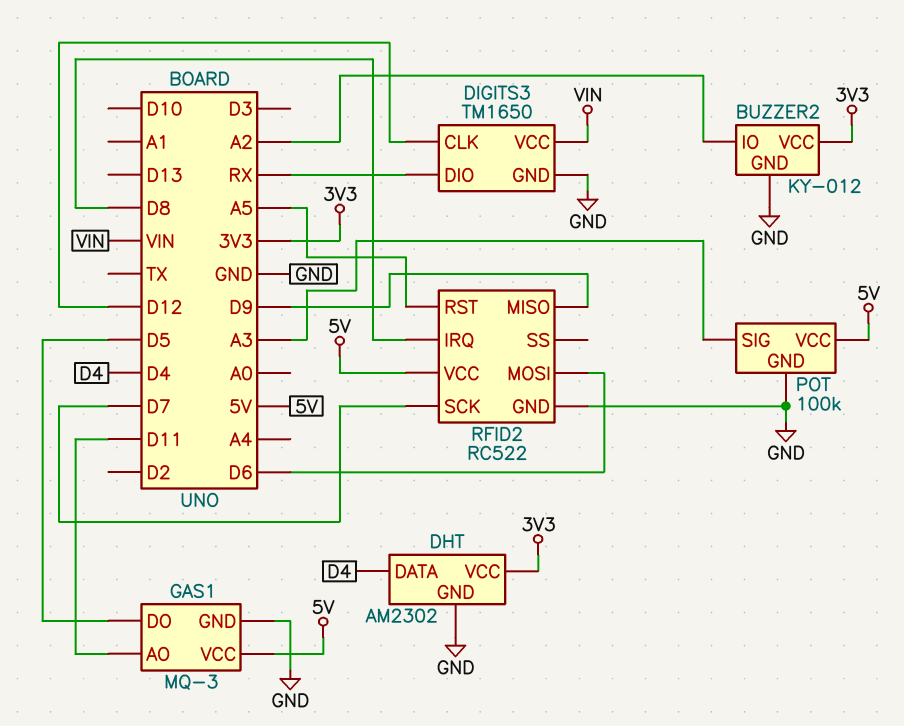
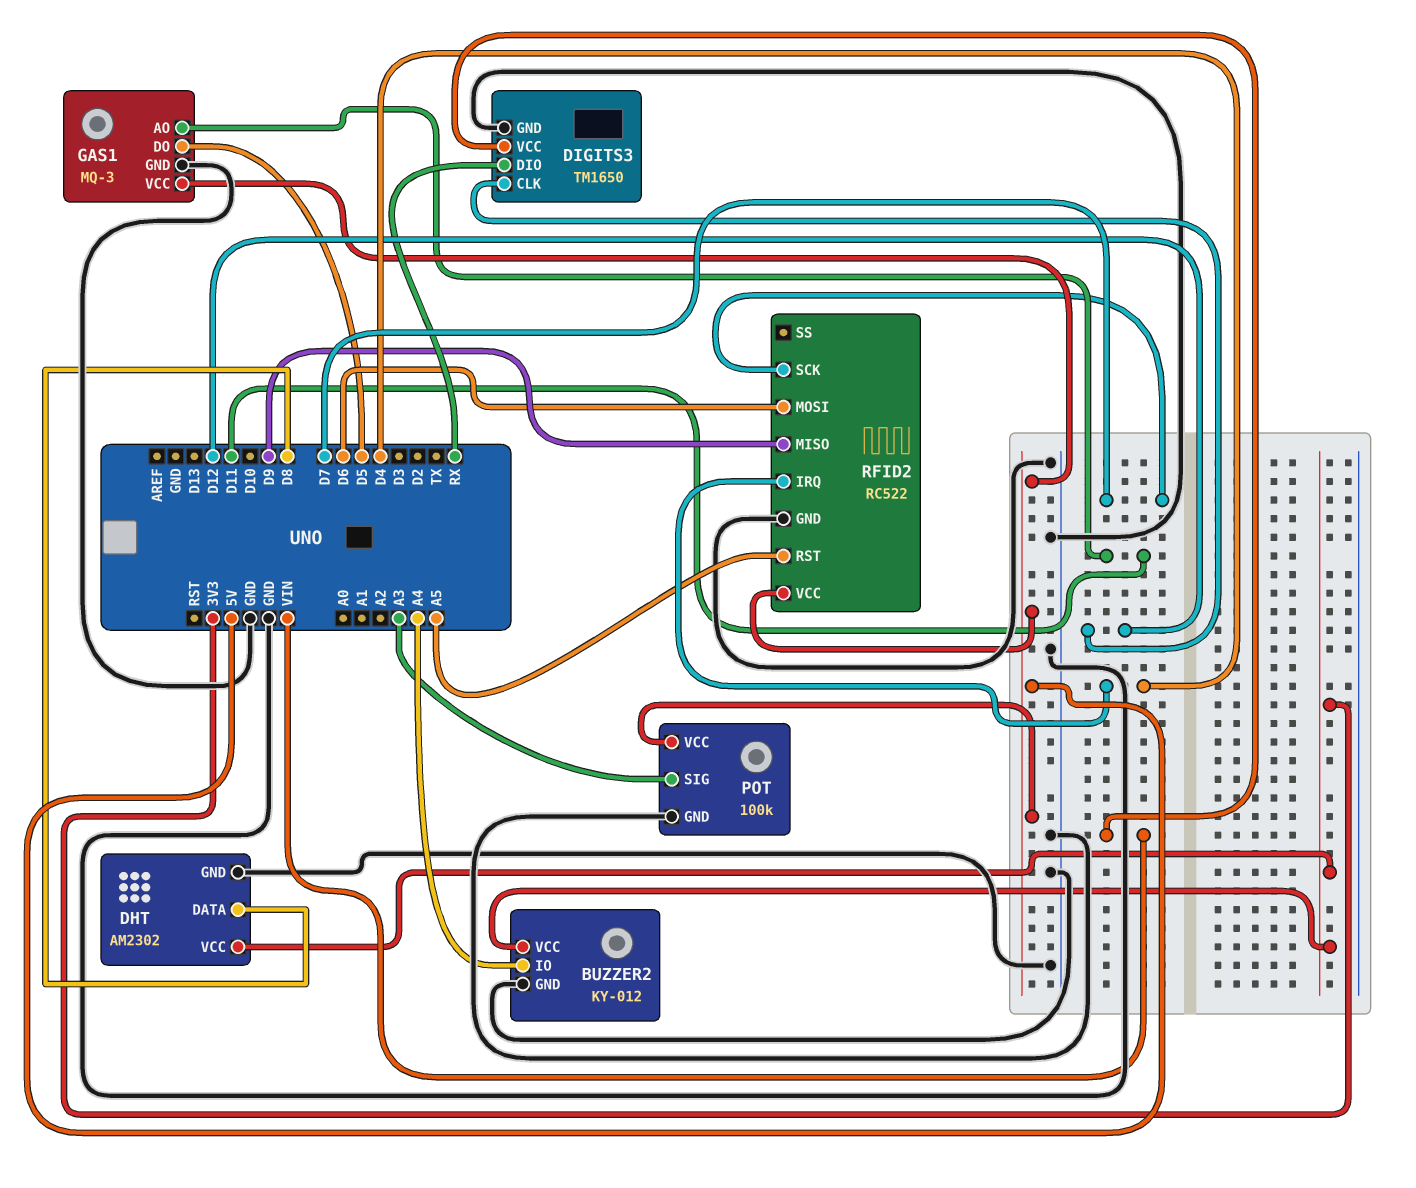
BUZZER2 pin IO: A2 -> A4
DHT pin DATA: D4 -> D8
RFID2 pin IRQ: D8 -> D4

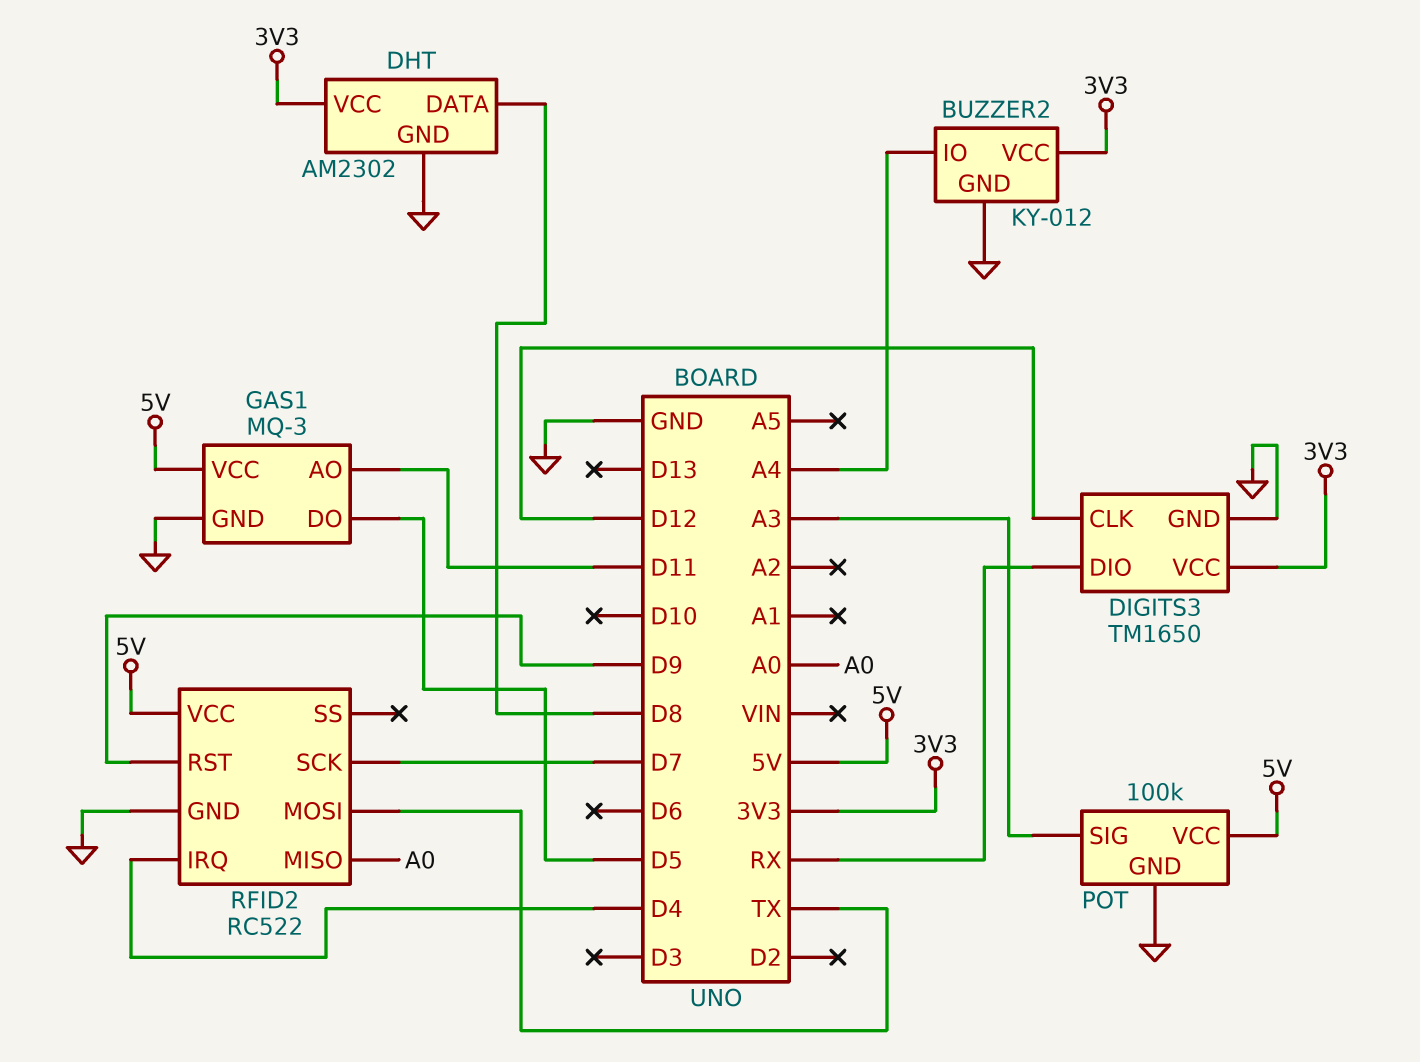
DIGITS3 pin VCC: VIN -> 3V3
RFID2 pin MISO: D9 -> A0
RFID2 pin MOSI: D6 -> TX
RFID2 pin RST: A5 -> D9

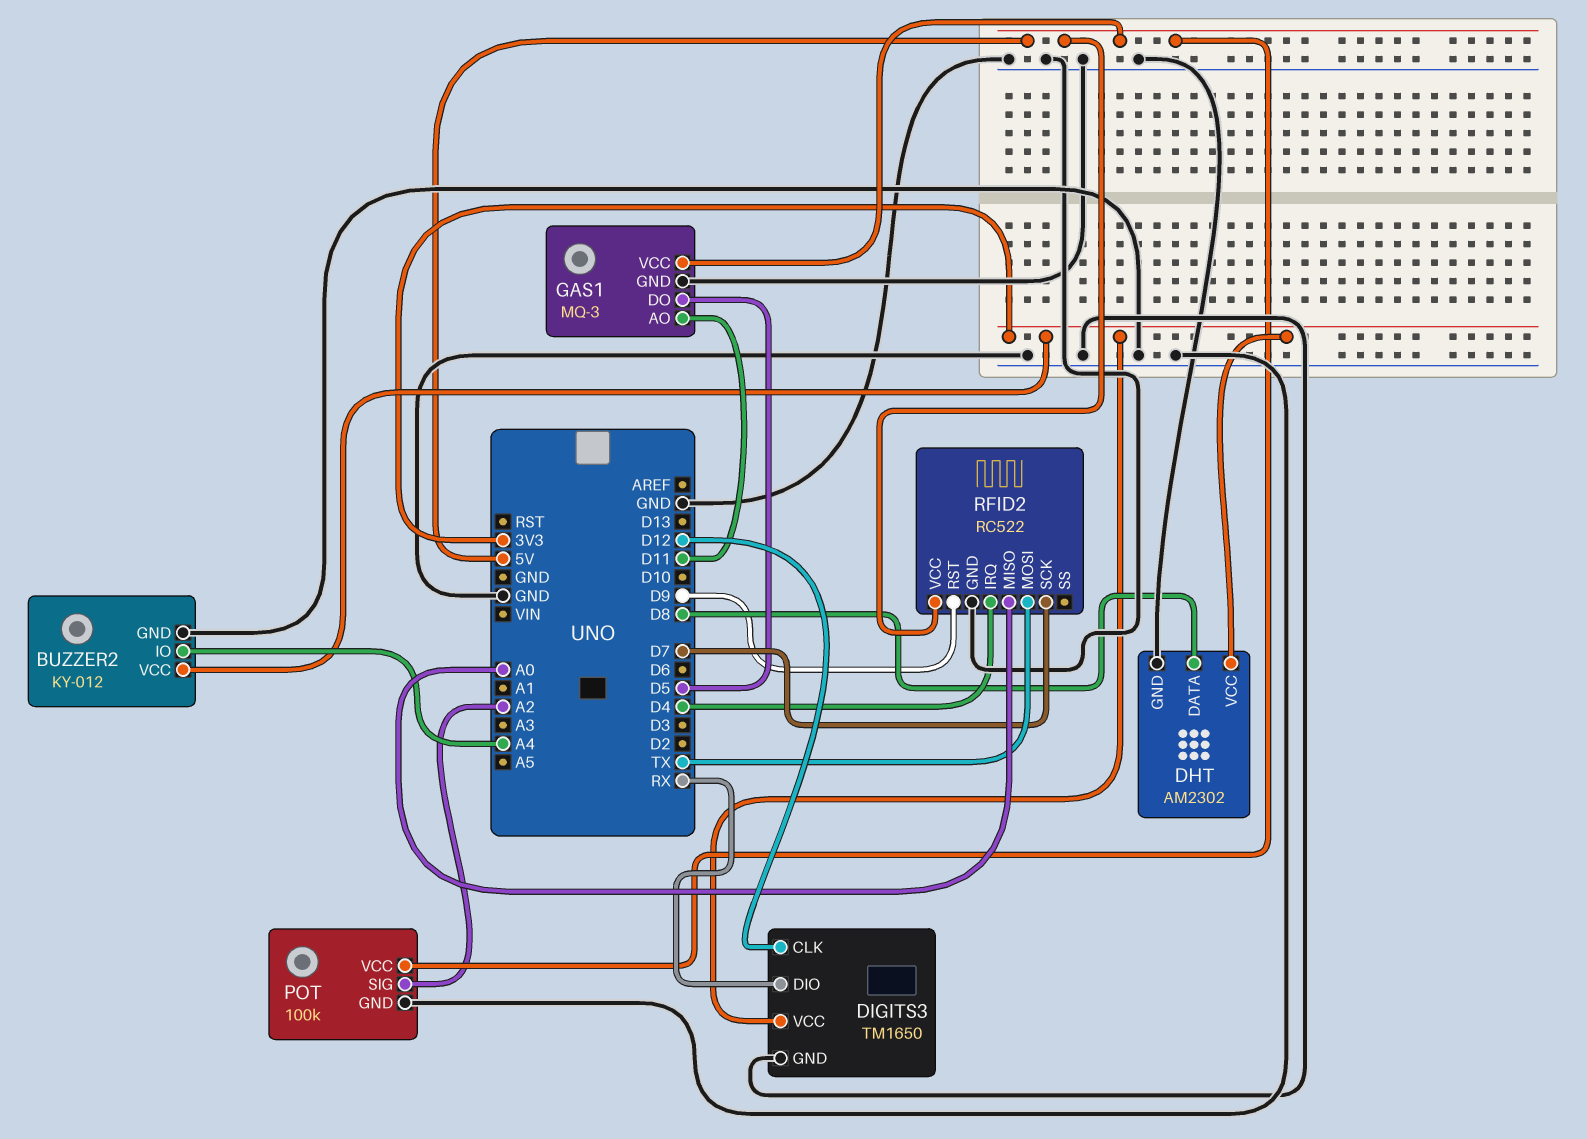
POT pin SIG: A3 -> A2

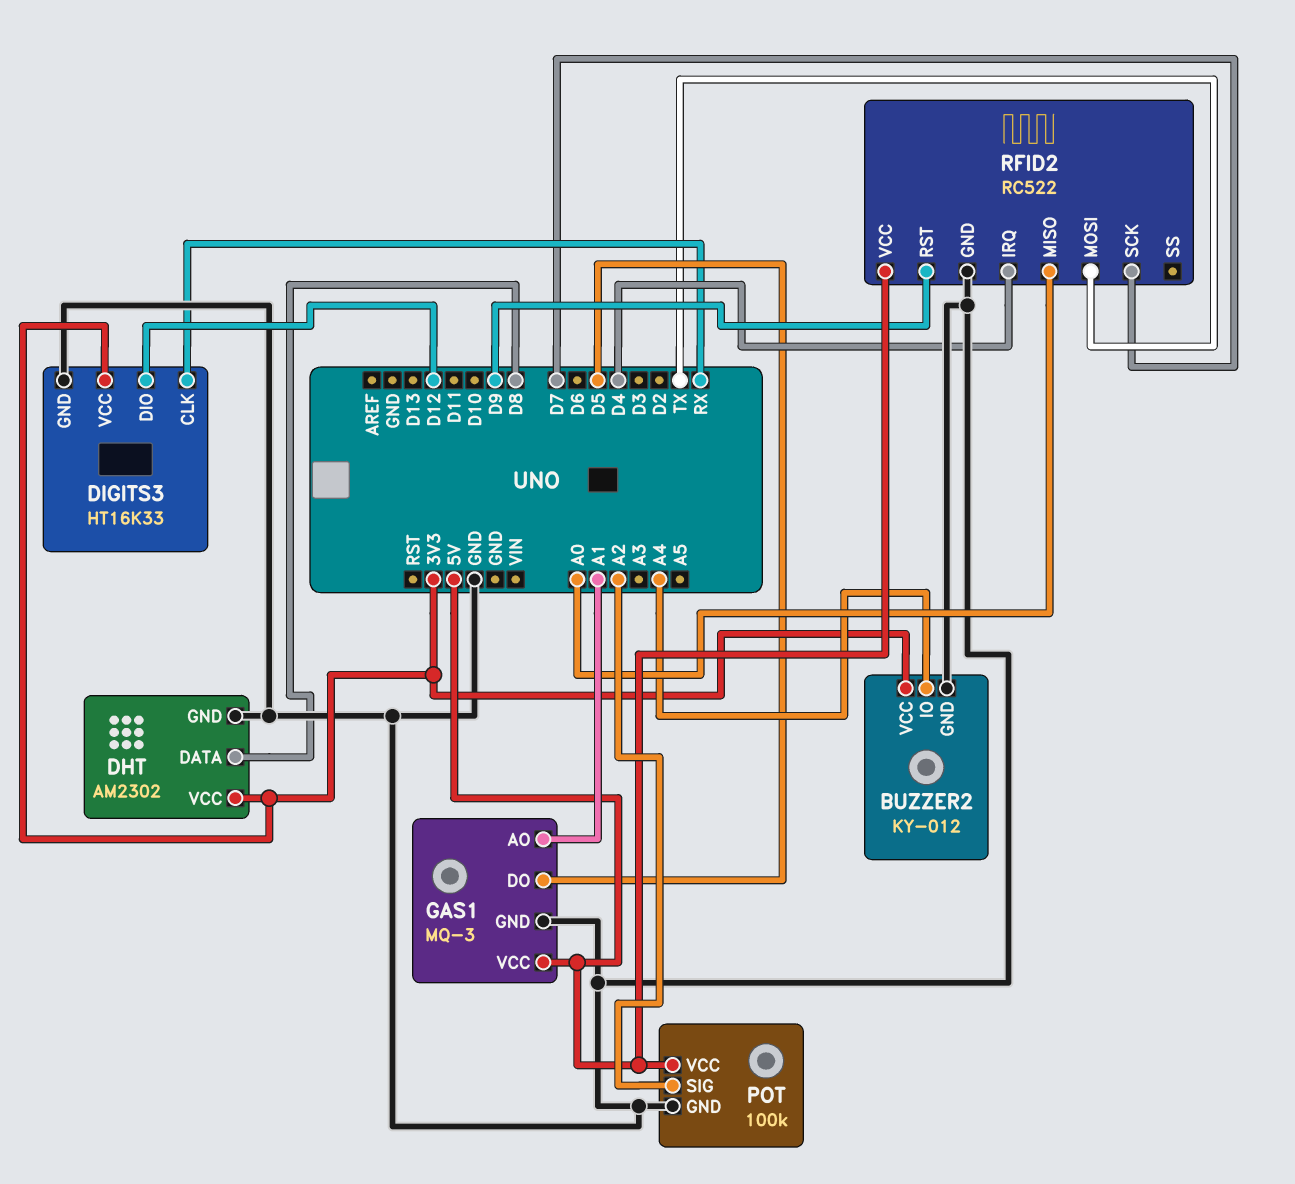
DIGITS3: TM1650 -> HT16K33
DIGITS3 pin CLK: D12 -> RX
DIGITS3 pin DIO: RX -> D12
GAS1 pin AO: D11 -> A1

